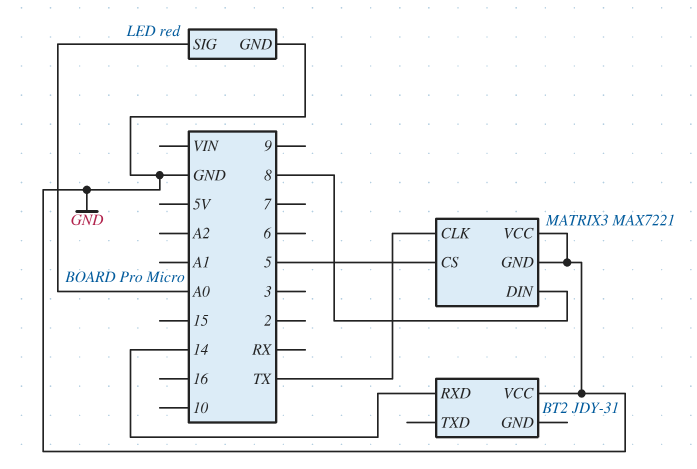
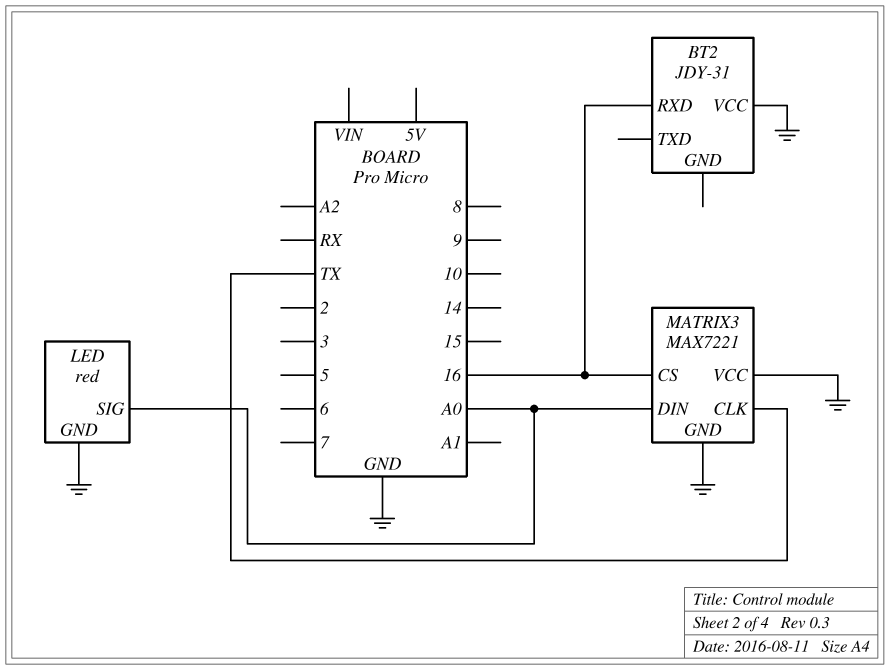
BT2 pin RXD: 14 -> 16
MATRIX3 pin CS: 5 -> 16
MATRIX3 pin DIN: 8 -> A0

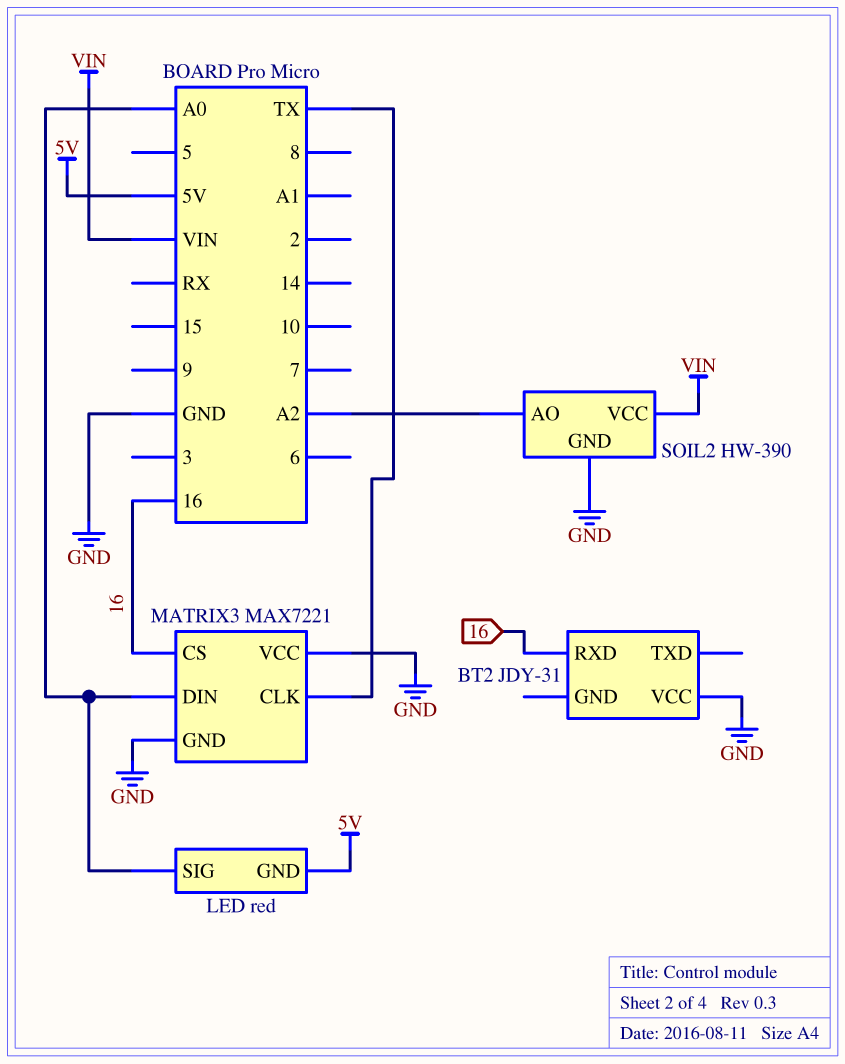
LED pin GND: GND -> 5V
SOIL2: none -> HW-390
SOIL2 pin AO: none -> A2
SOIL2 pin GND: none -> GND
SOIL2 pin VCC: none -> VIN

